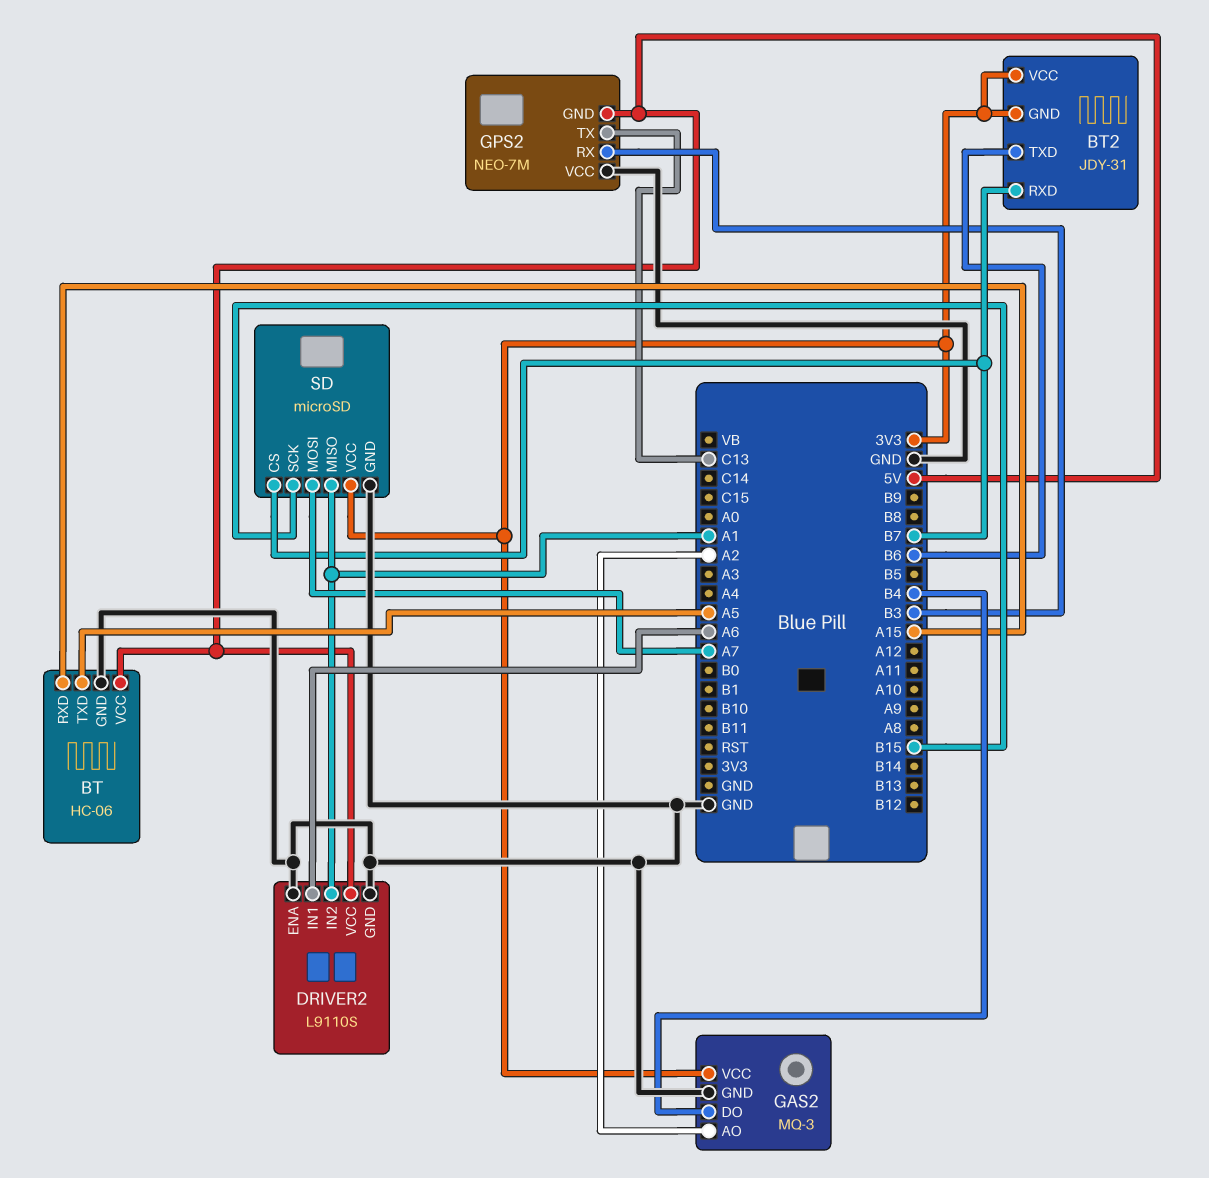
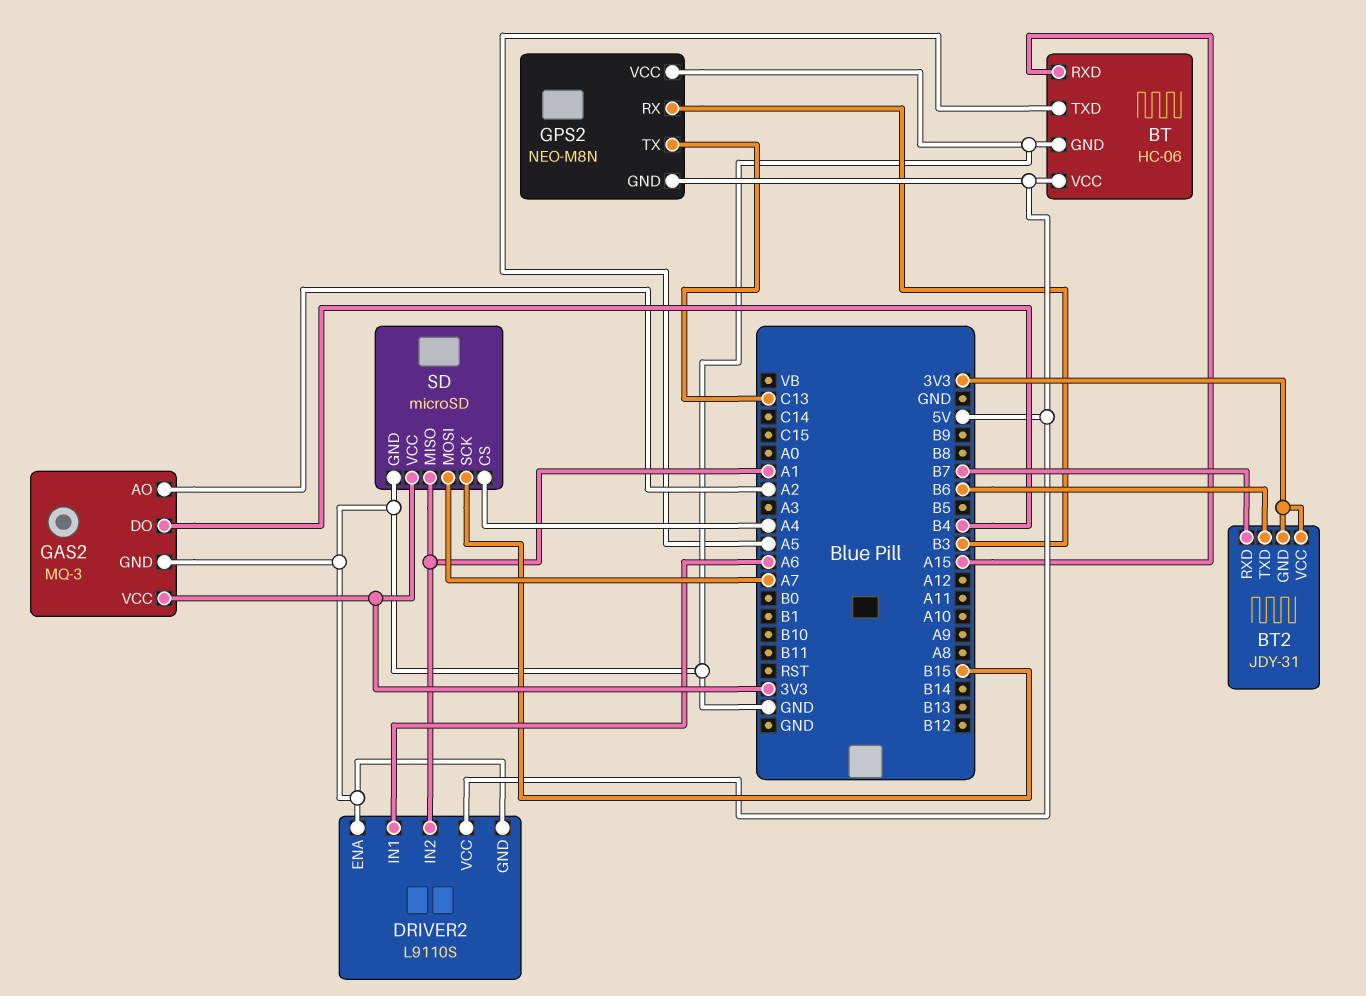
GPS2: NEO-7M -> NEO-M8N
SD pin CS: B7 -> A4

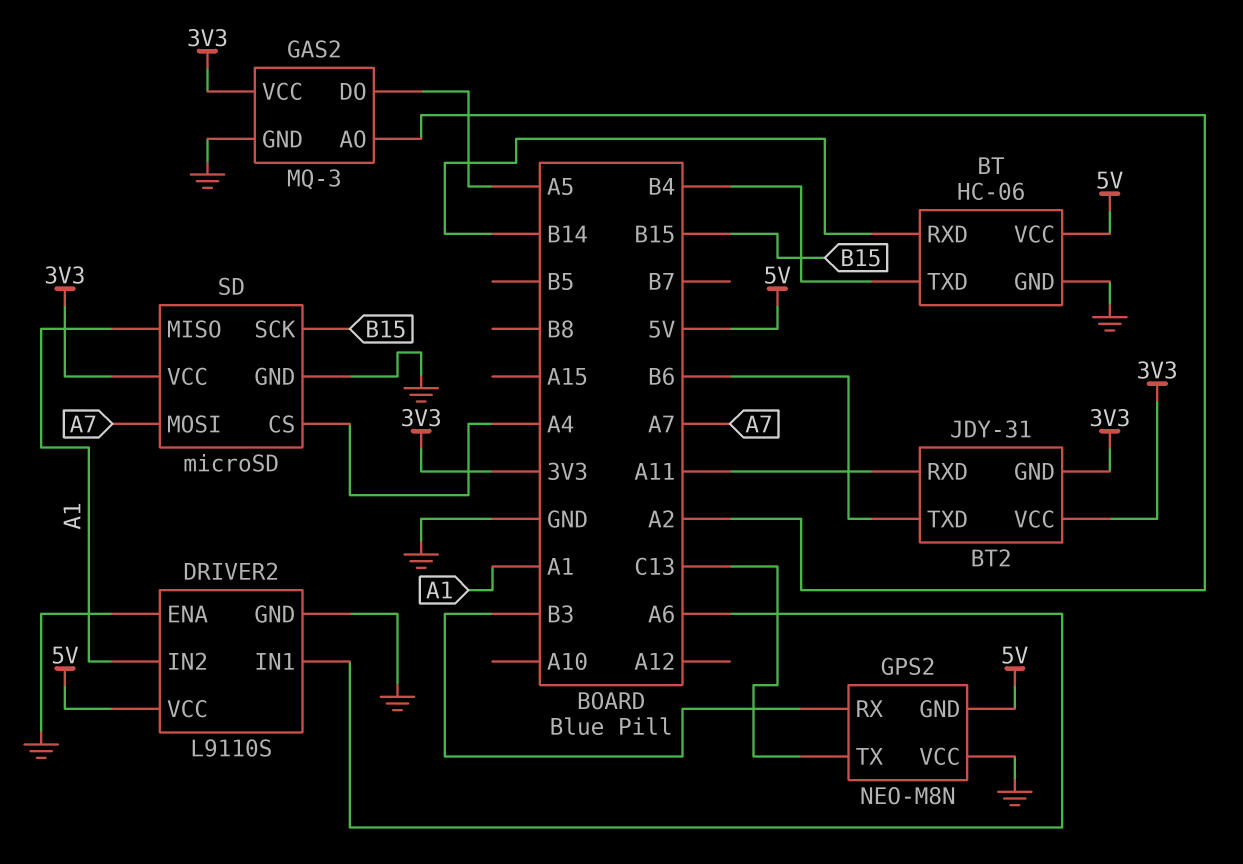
BT pin RXD: A15 -> B14
BT pin TXD: A5 -> B4
BT2 pin RXD: B7 -> A11
GAS2 pin DO: B4 -> A5

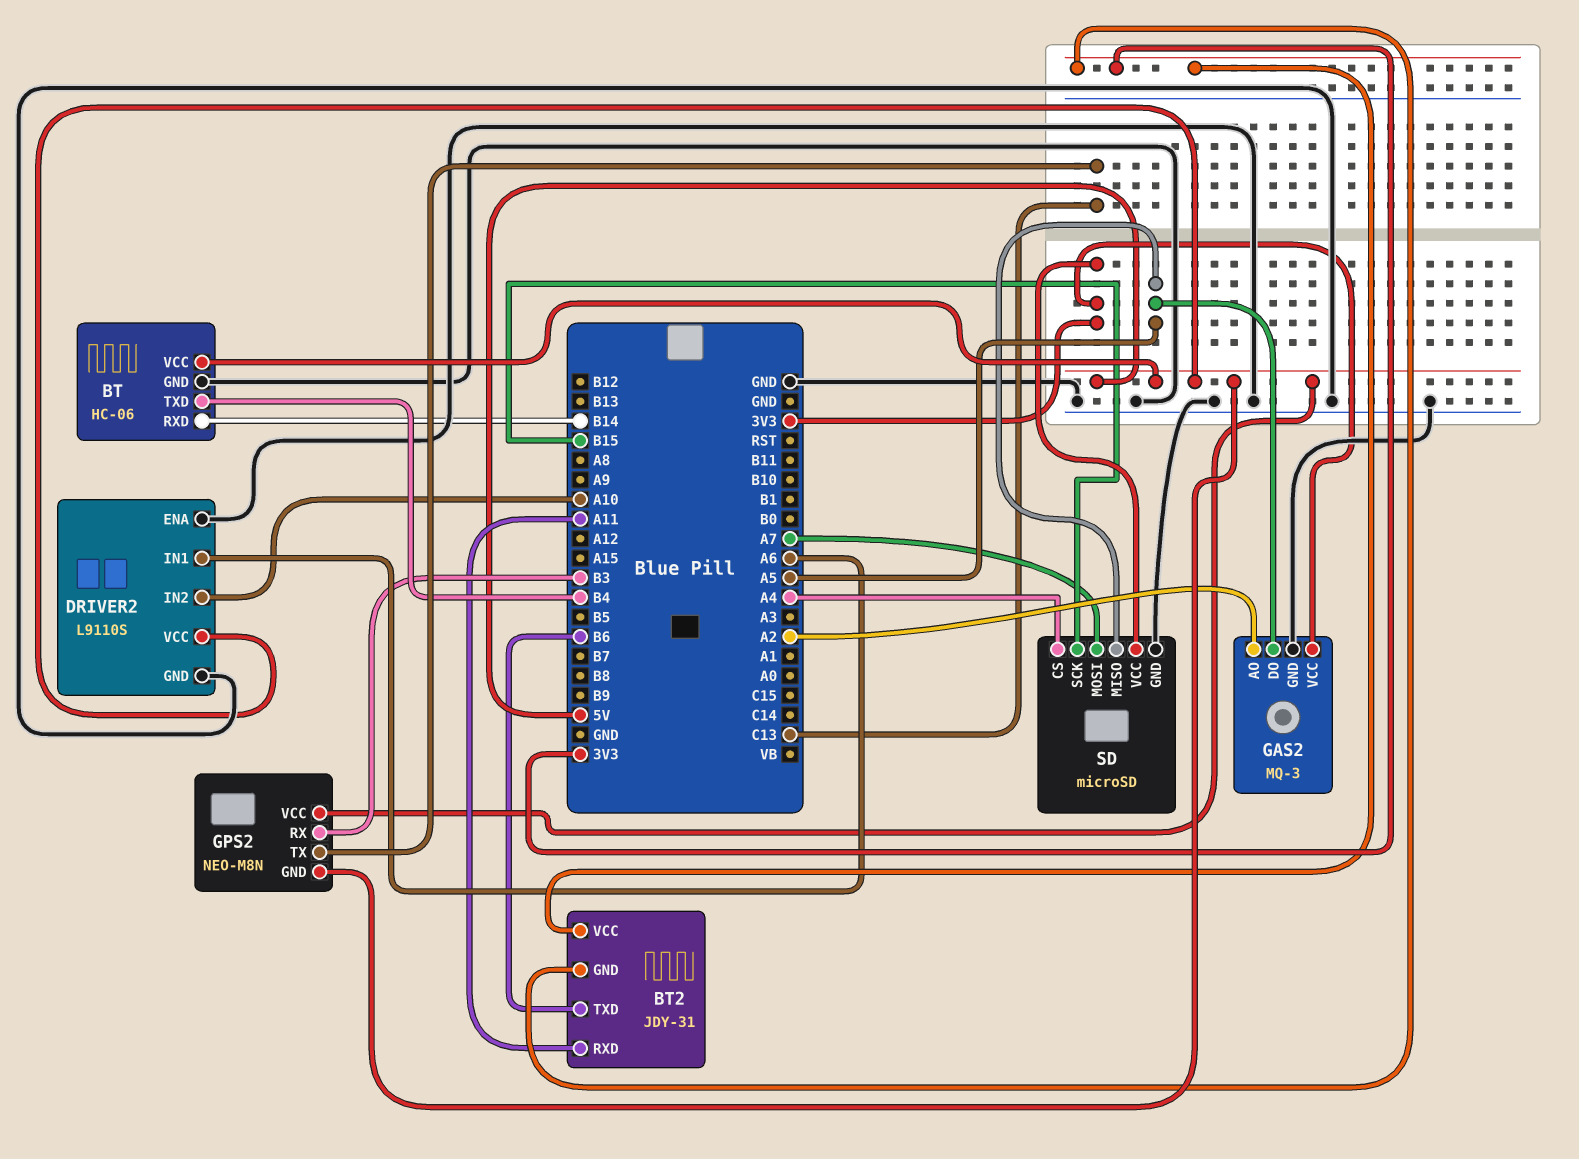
DRIVER2 pin IN2: A1 -> A10
GPS2 pin VCC: GND -> 5V
SD pin MISO: A1 -> A5

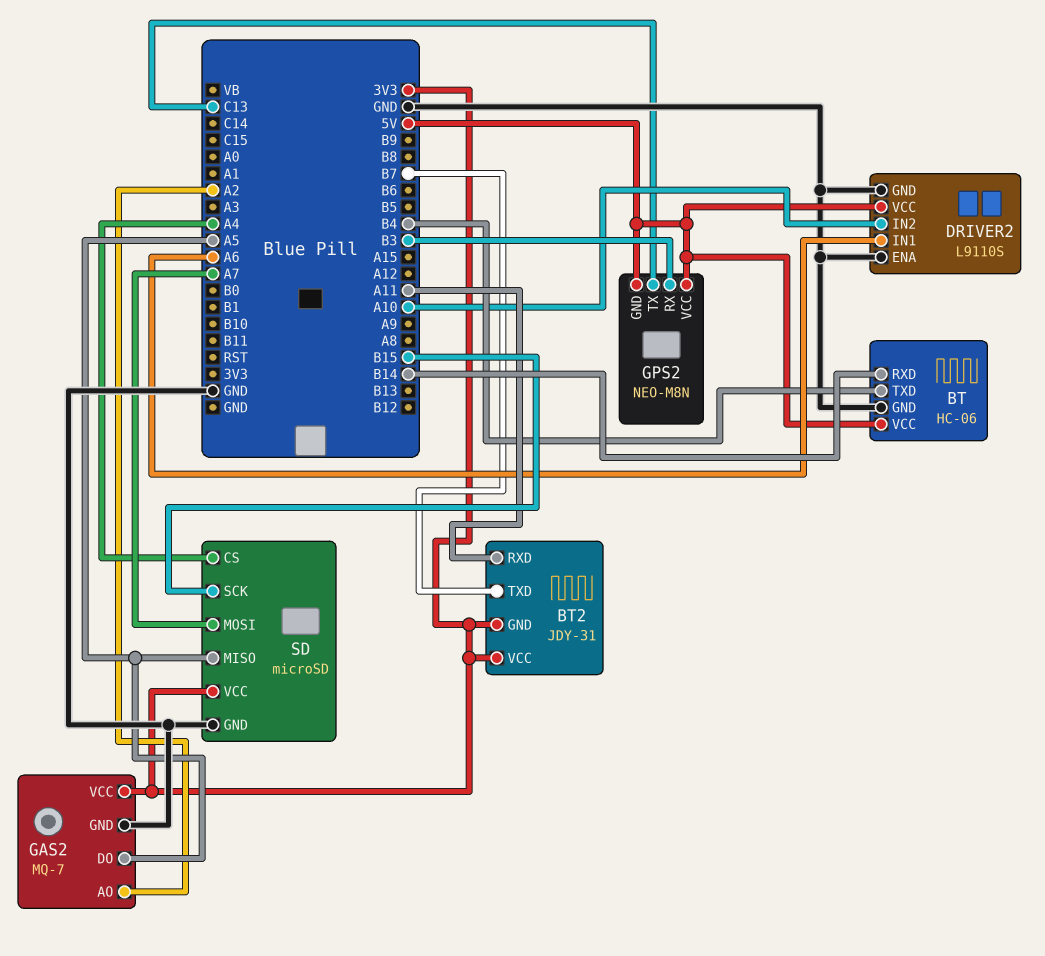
BT2 pin TXD: B6 -> B7
GAS2: MQ-3 -> MQ-7

